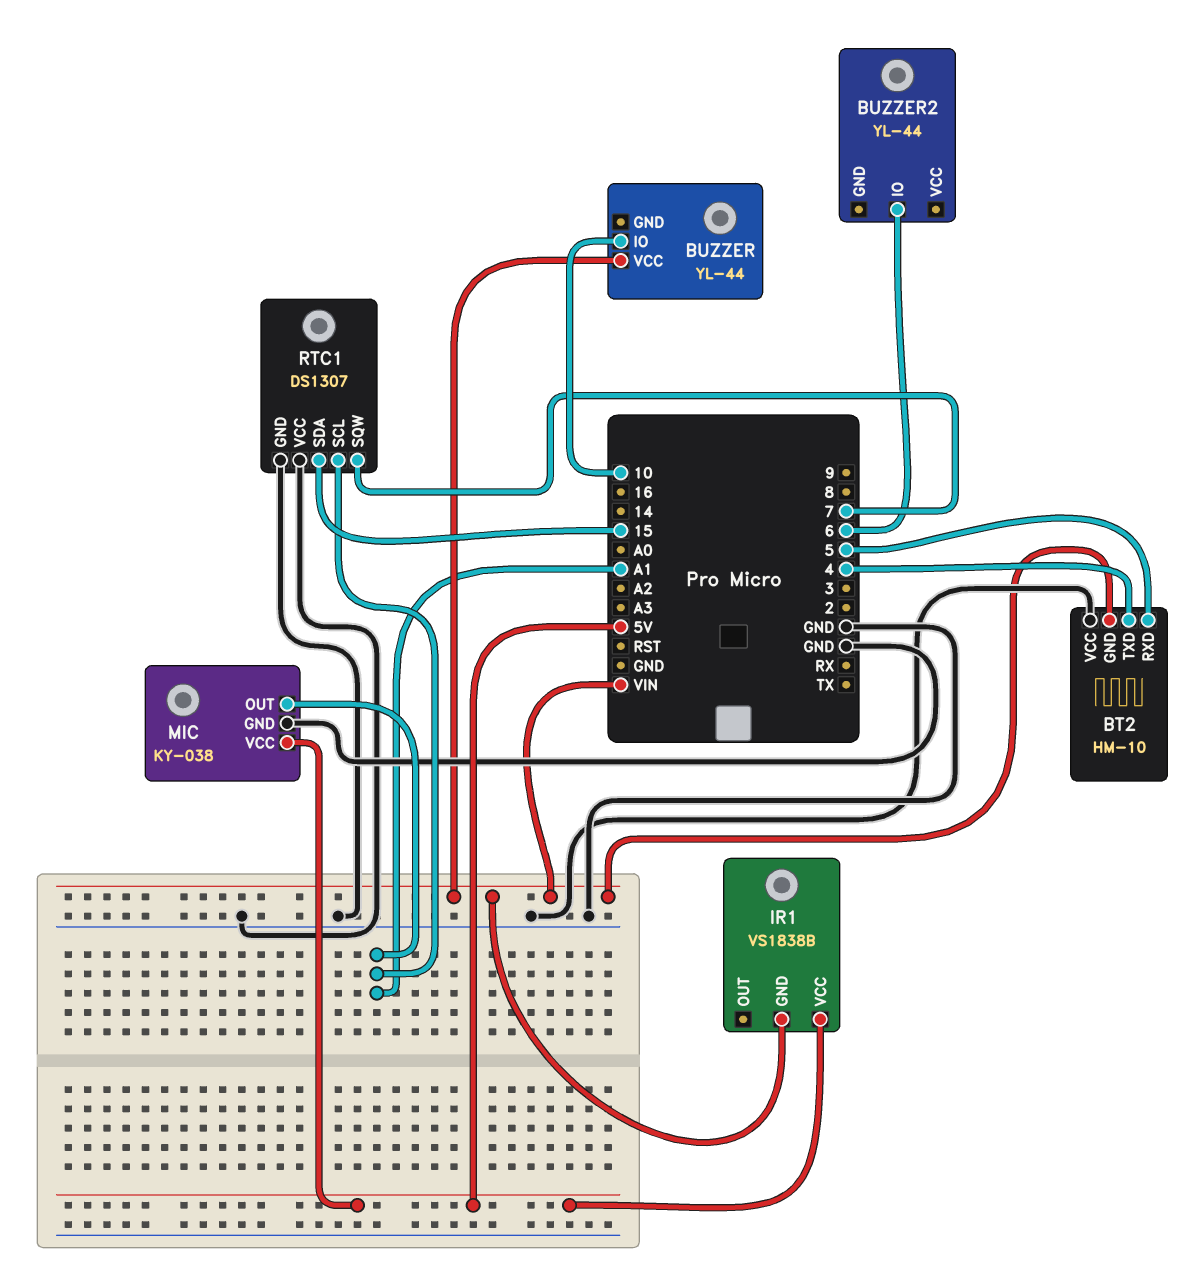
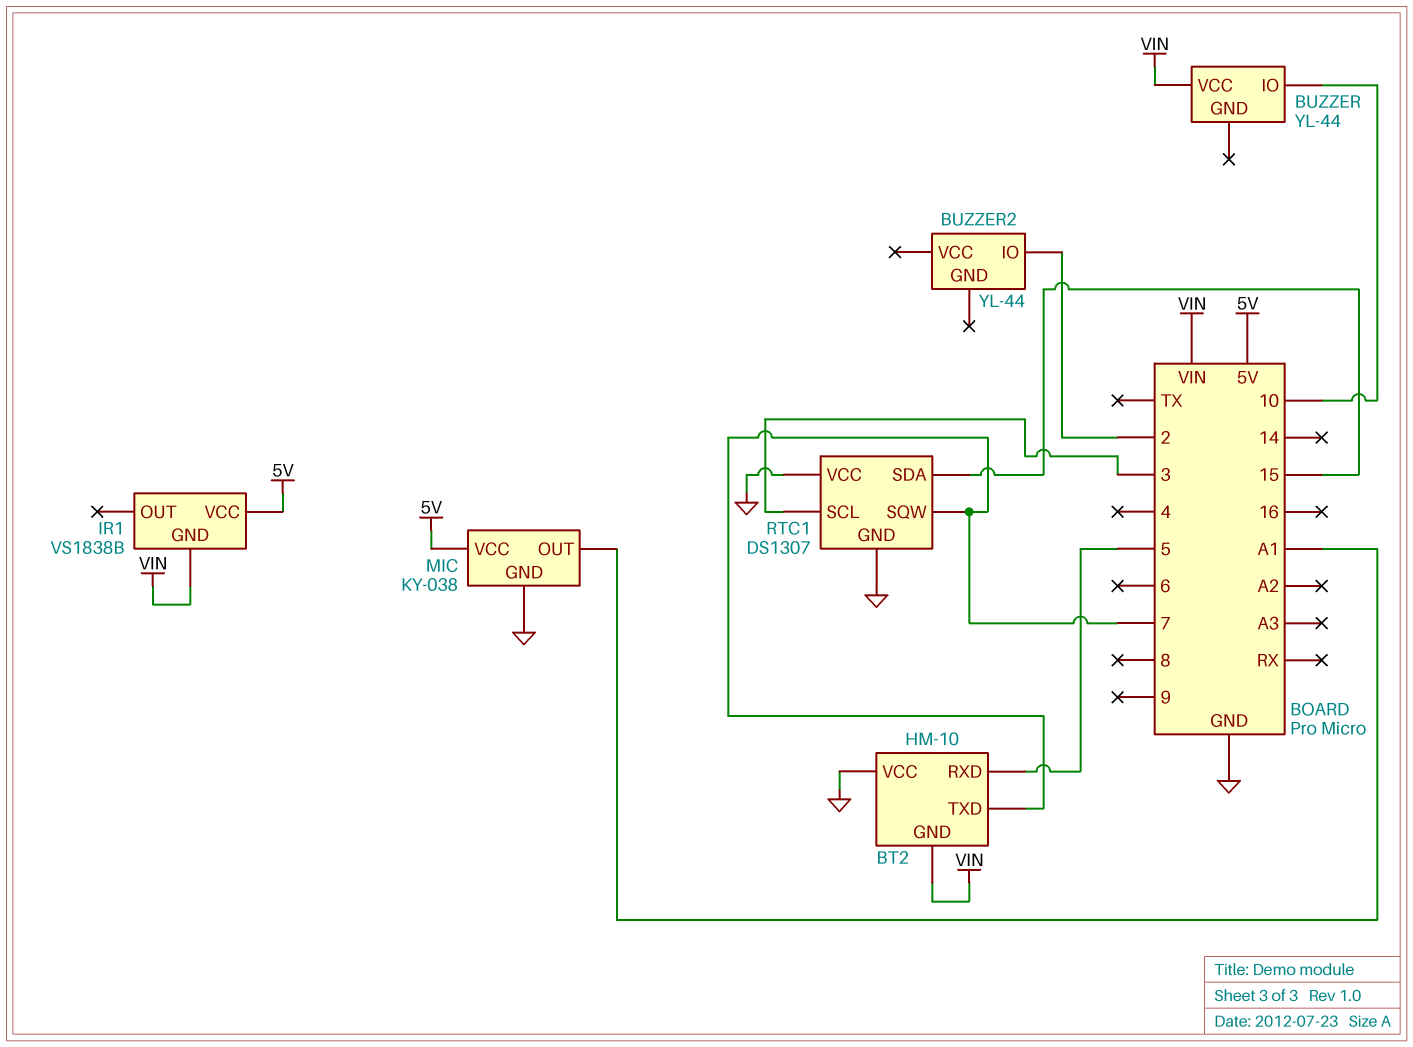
BT2 pin TXD: 4 -> 7
BUZZER2 pin IO: 6 -> 2
RTC1 pin SCL: A1 -> 3

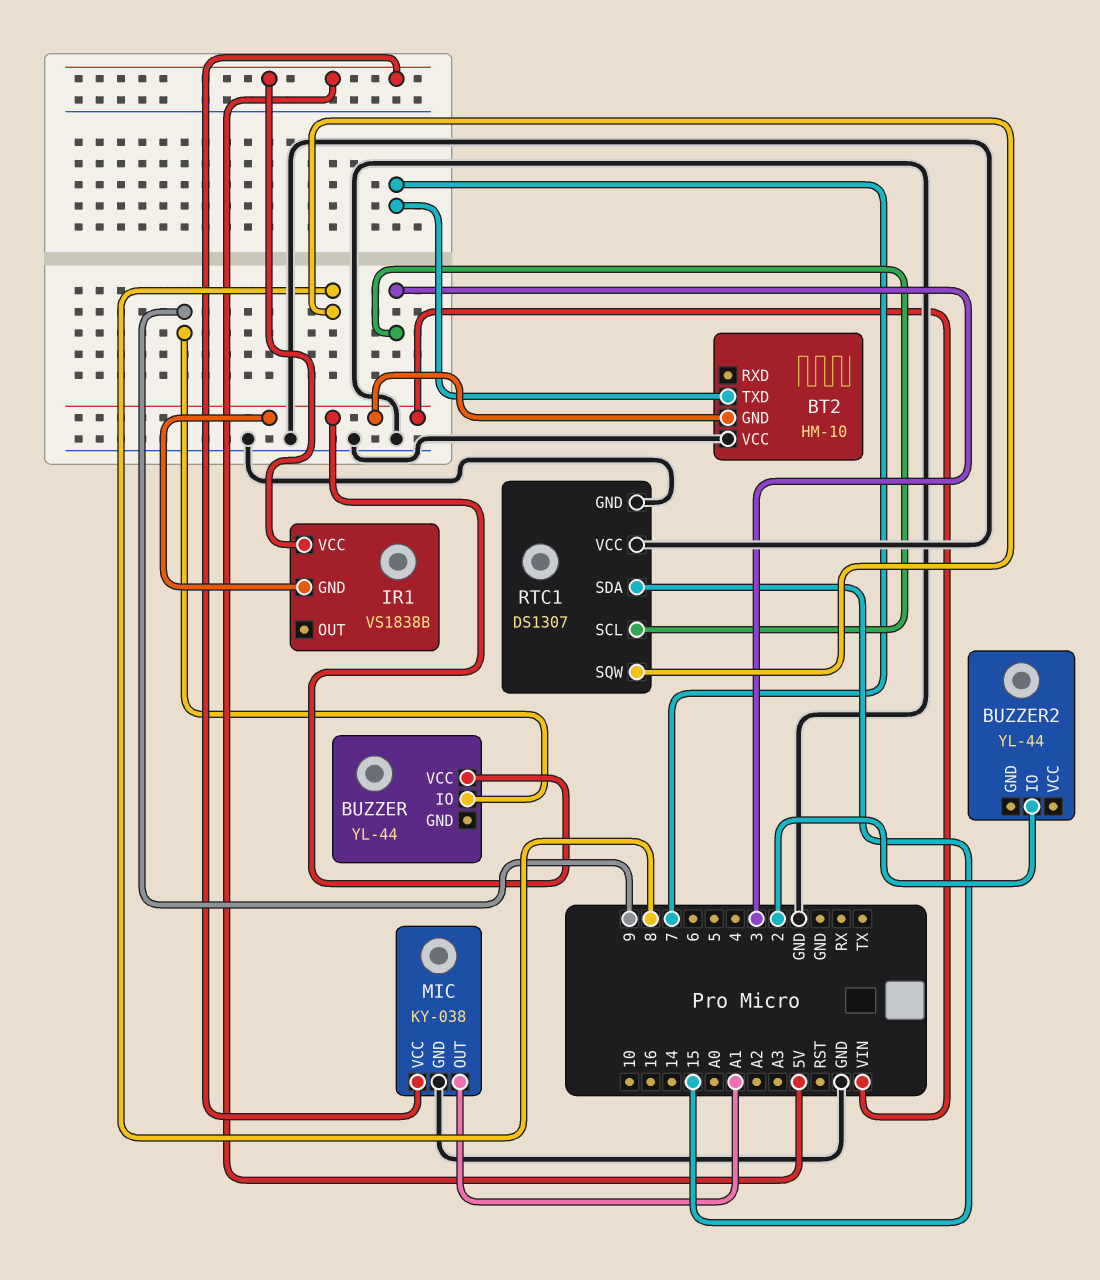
BT2 pin RXD: 5 -> none
BUZZER pin IO: 10 -> 9
RTC1 pin SQW: 7 -> 8

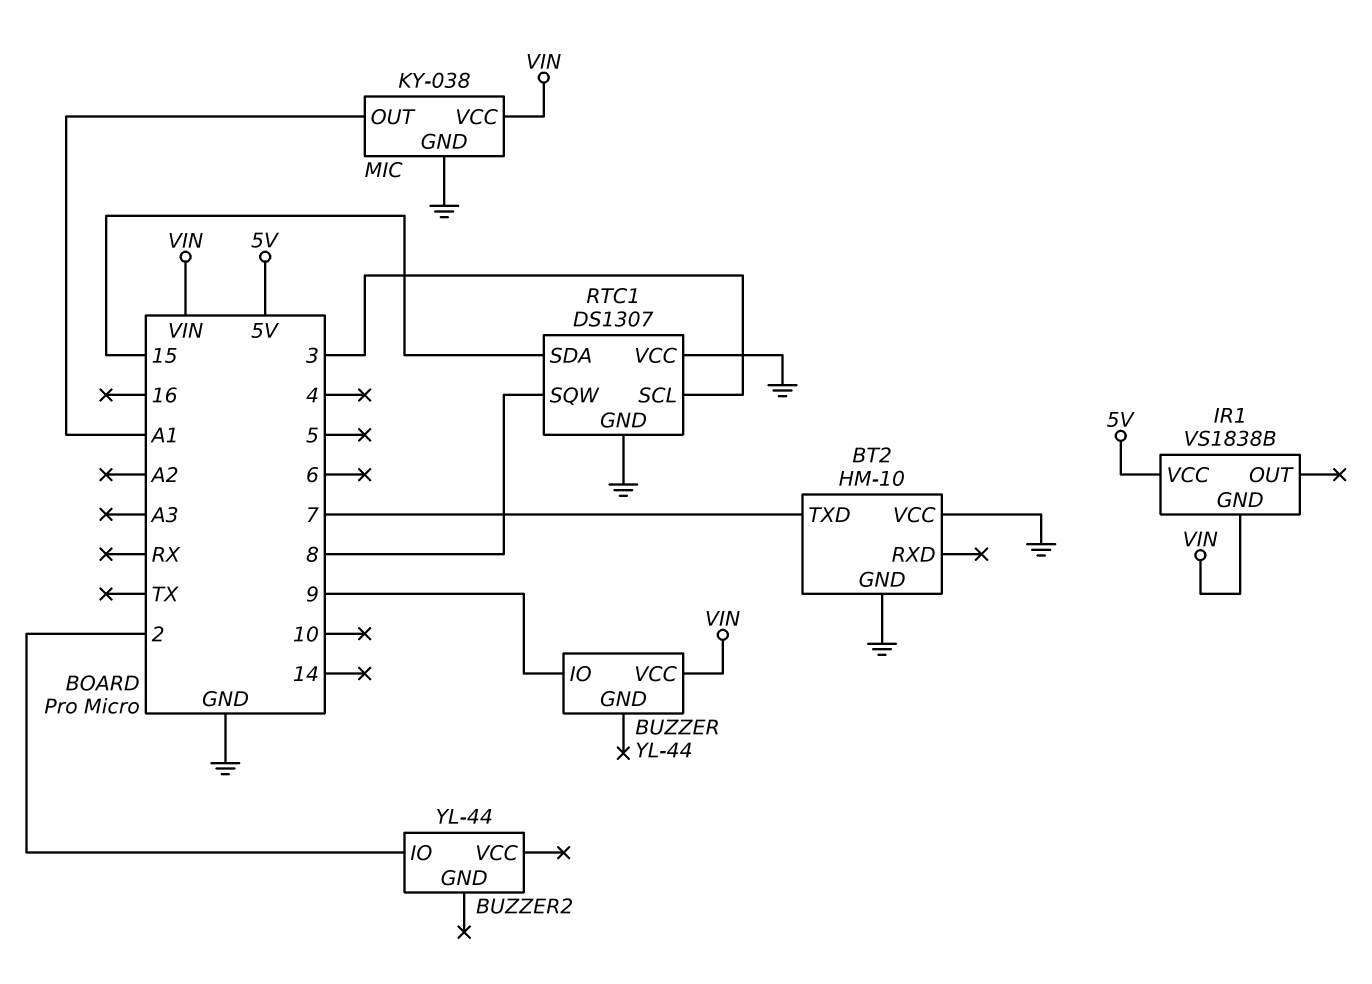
BT2 pin GND: VIN -> GND
MIC pin VCC: 5V -> VIN

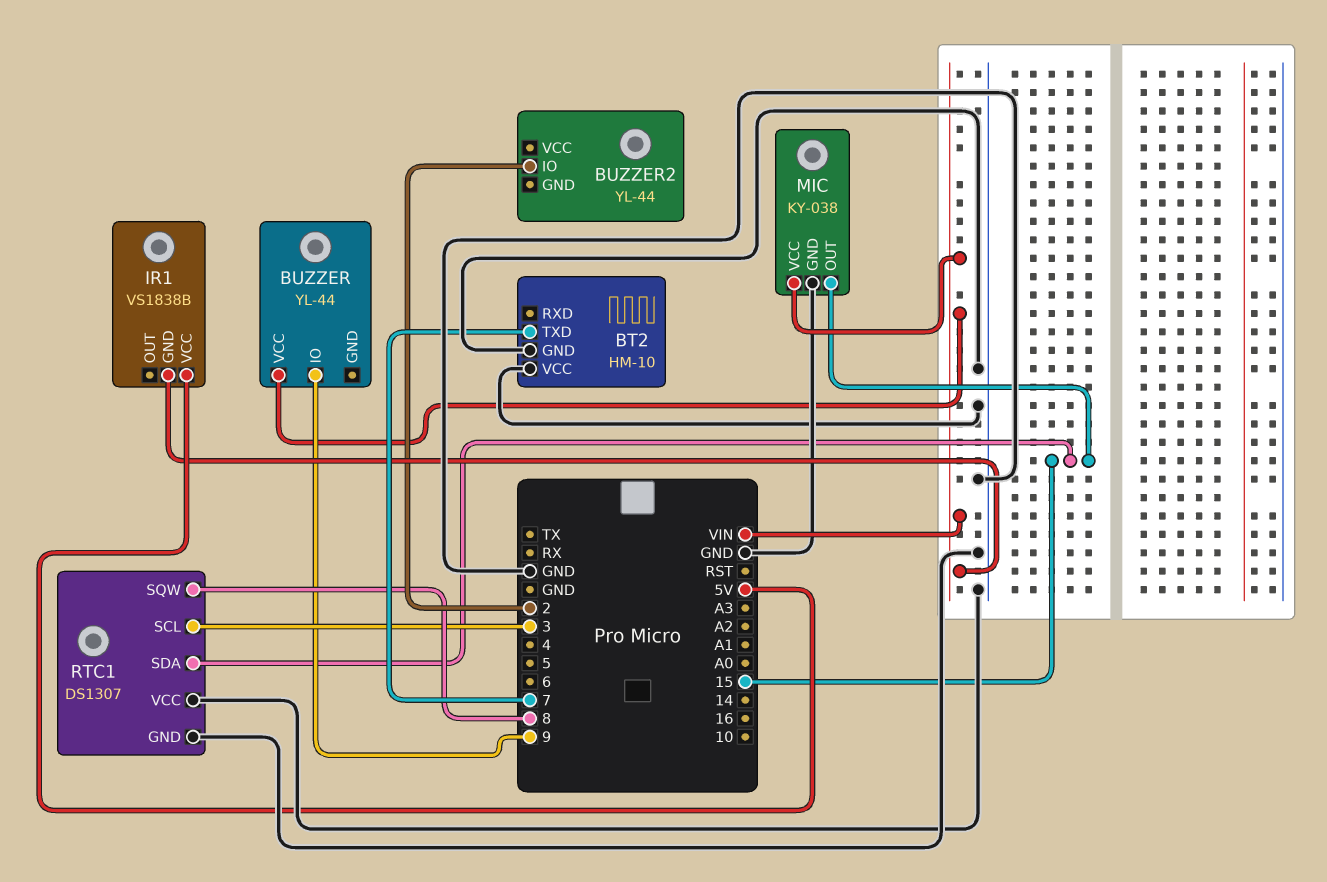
MIC pin OUT: A1 -> 15

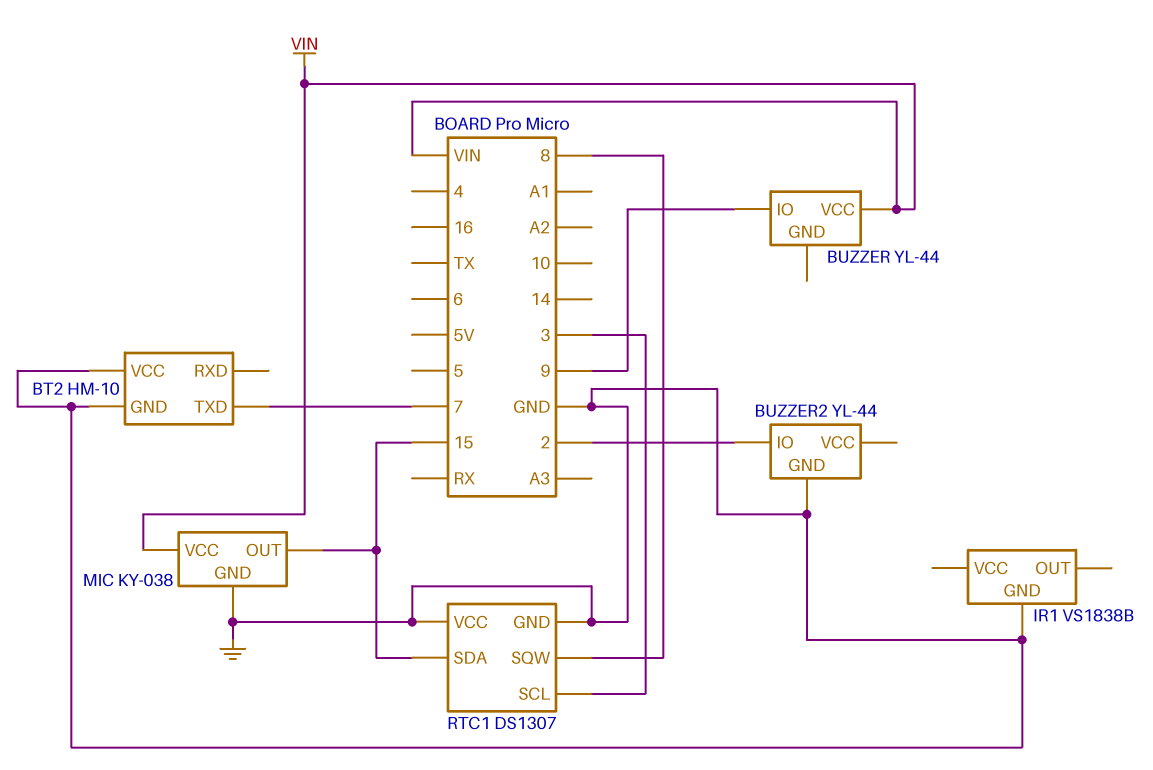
BUZZER2 pin GND: none -> GND
IR1 pin GND: VIN -> GND
IR1 pin VCC: 5V -> none

